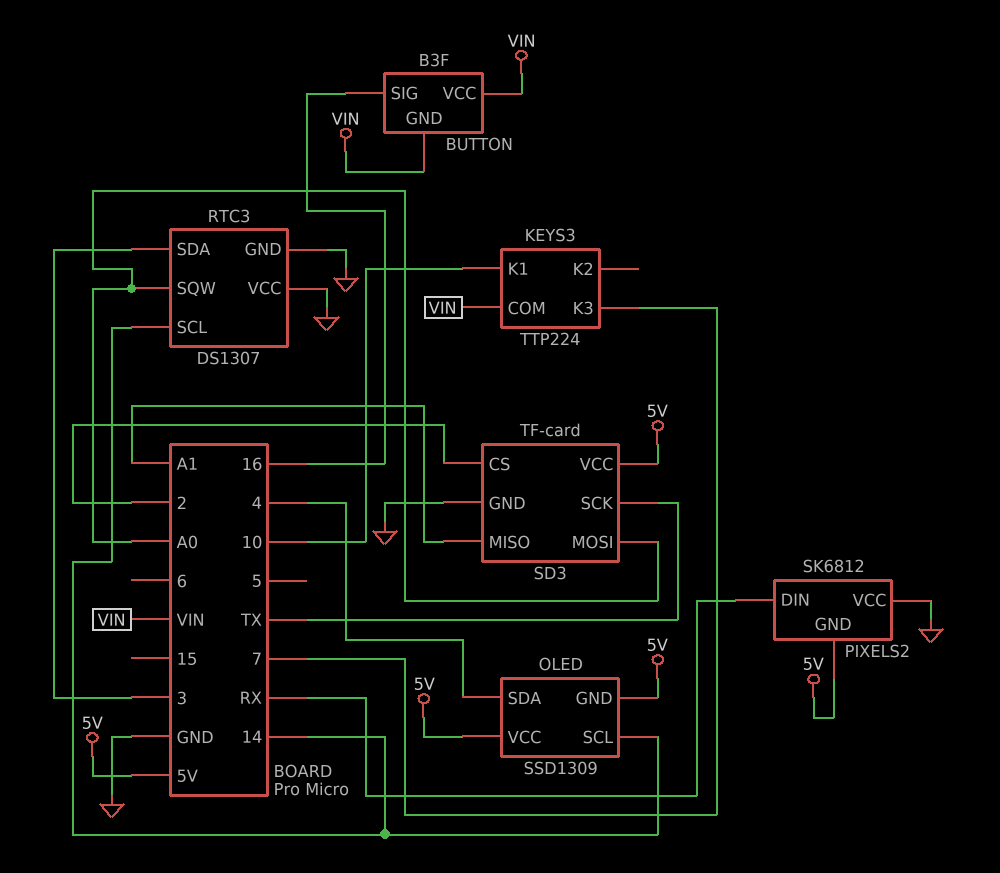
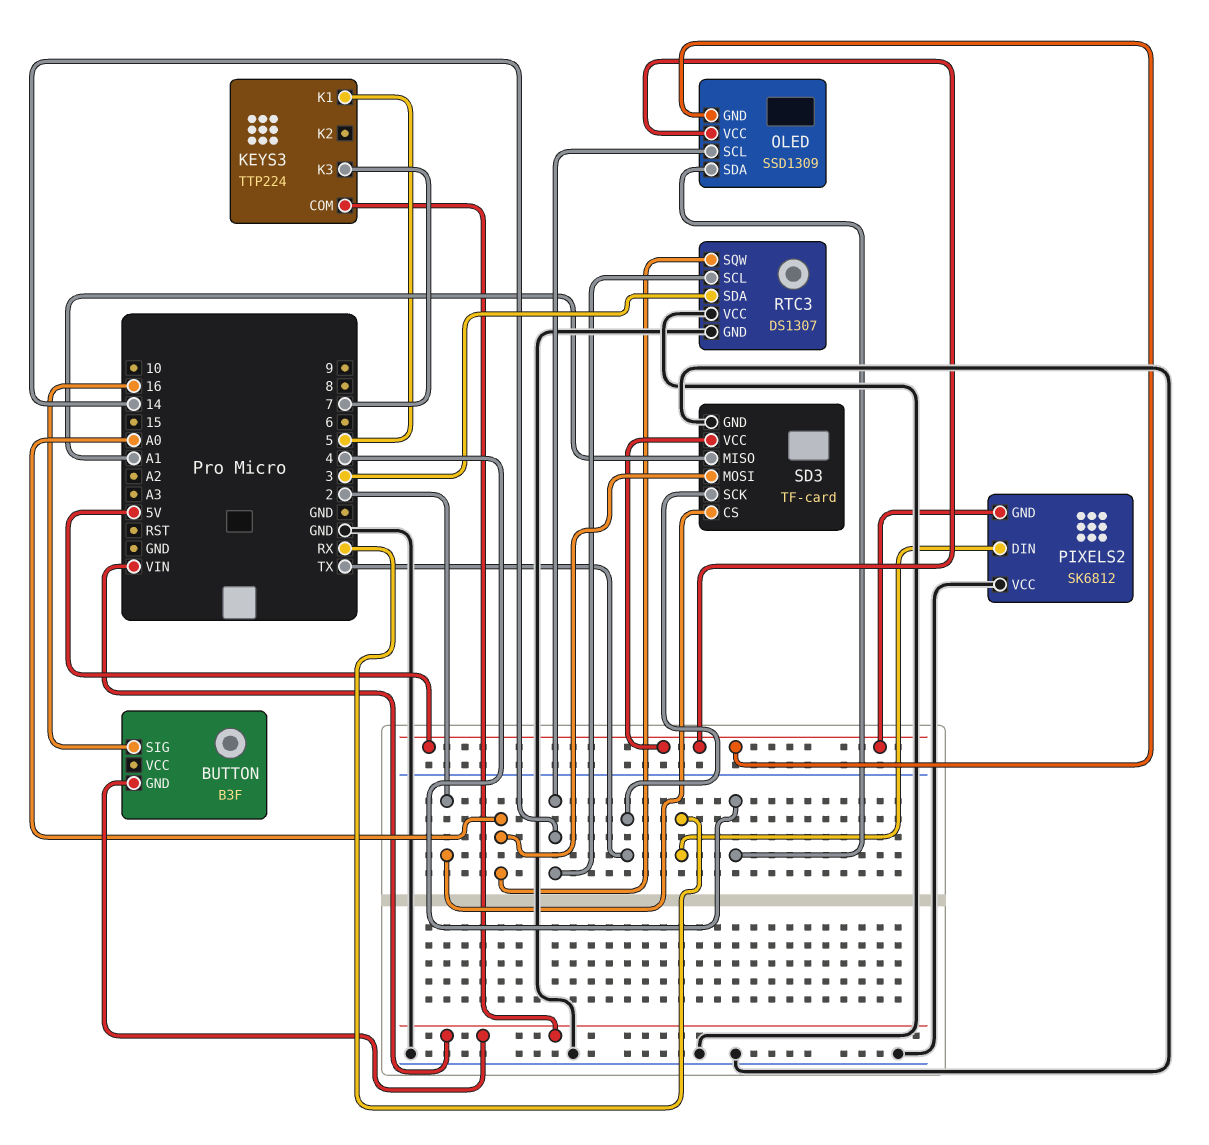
BUTTON pin VCC: VIN -> none
KEYS3 pin K1: 10 -> 5

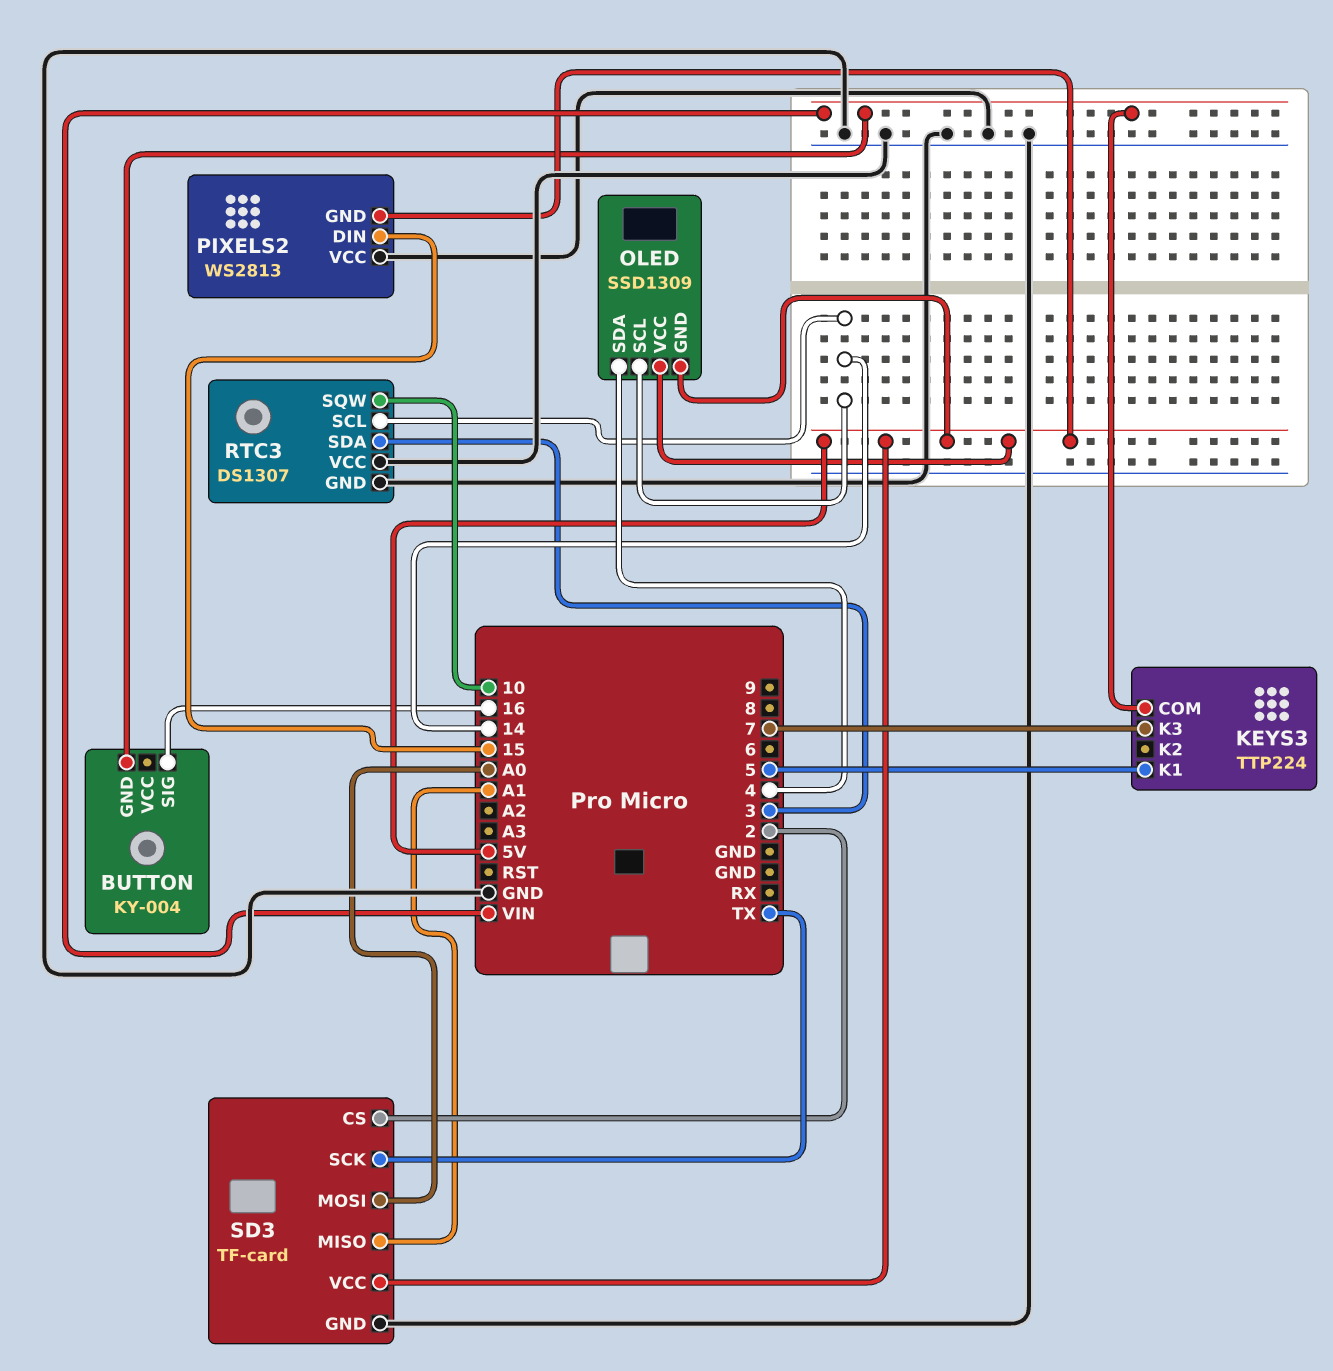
BUTTON: B3F -> KY-004
PIXELS2: SK6812 -> WS2813
PIXELS2 pin DIN: RX -> 15
RTC3 pin SQW: A0 -> 10

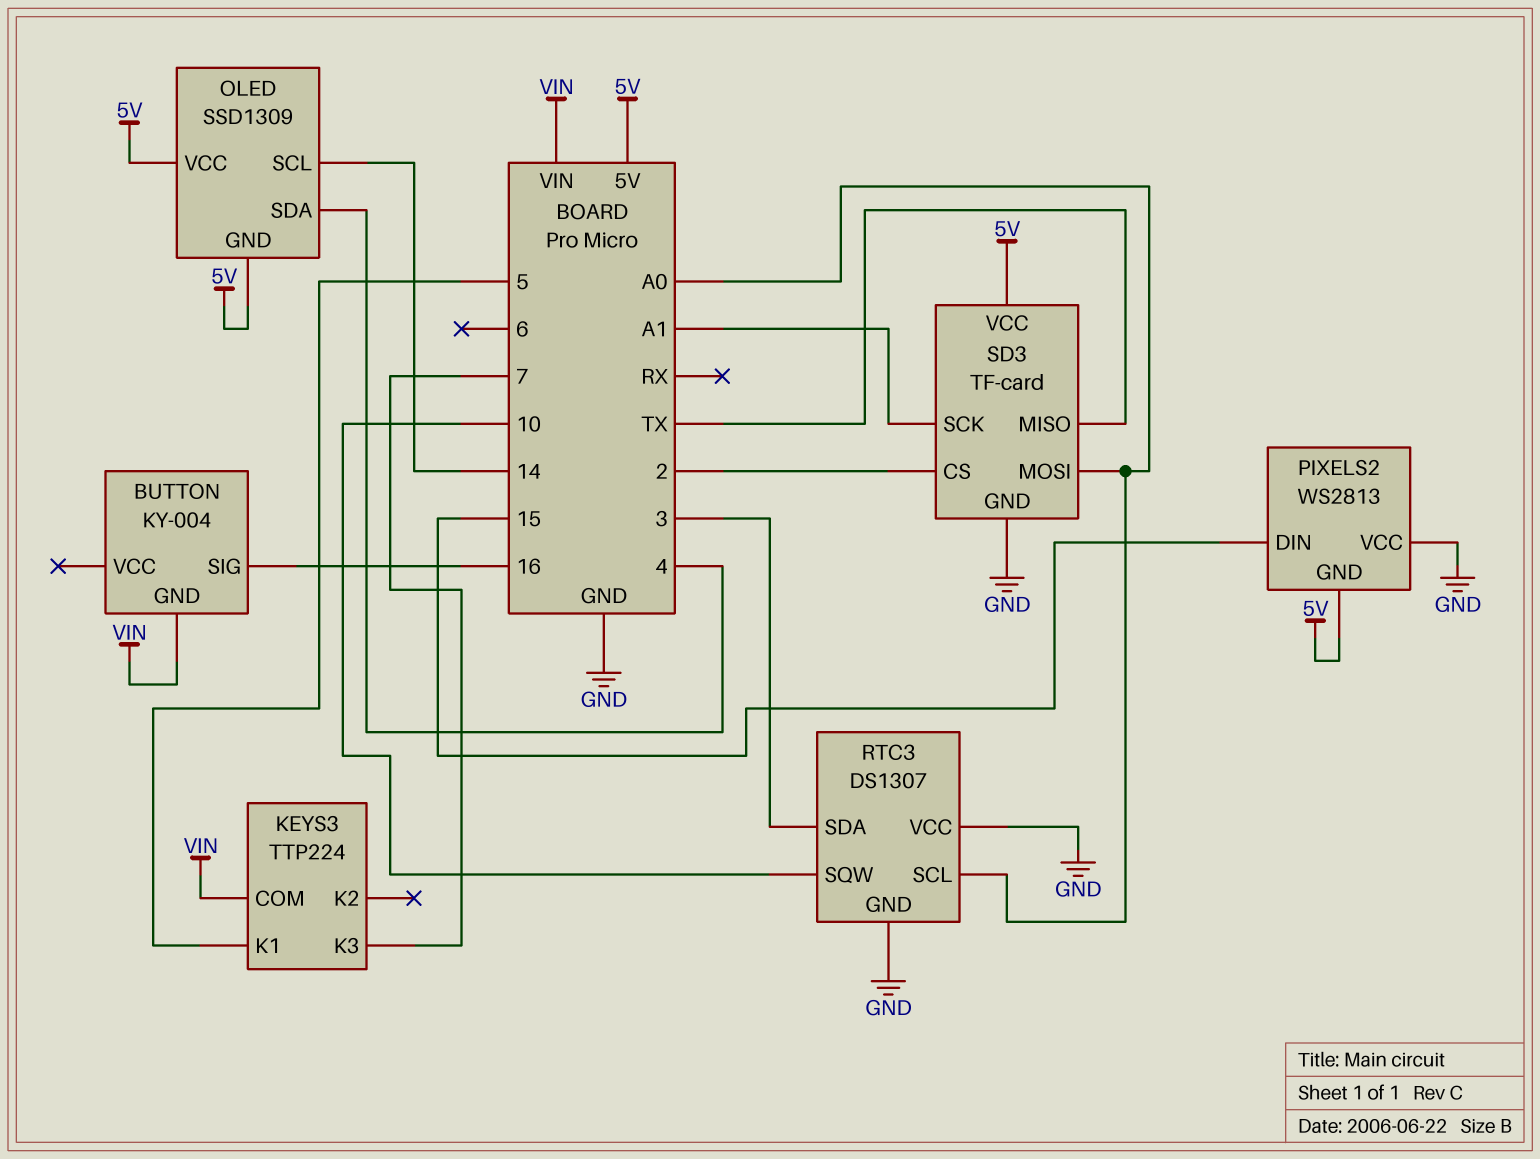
RTC3 pin SCL: 14 -> A0
SD3 pin MISO: A1 -> TX
SD3 pin SCK: TX -> A1

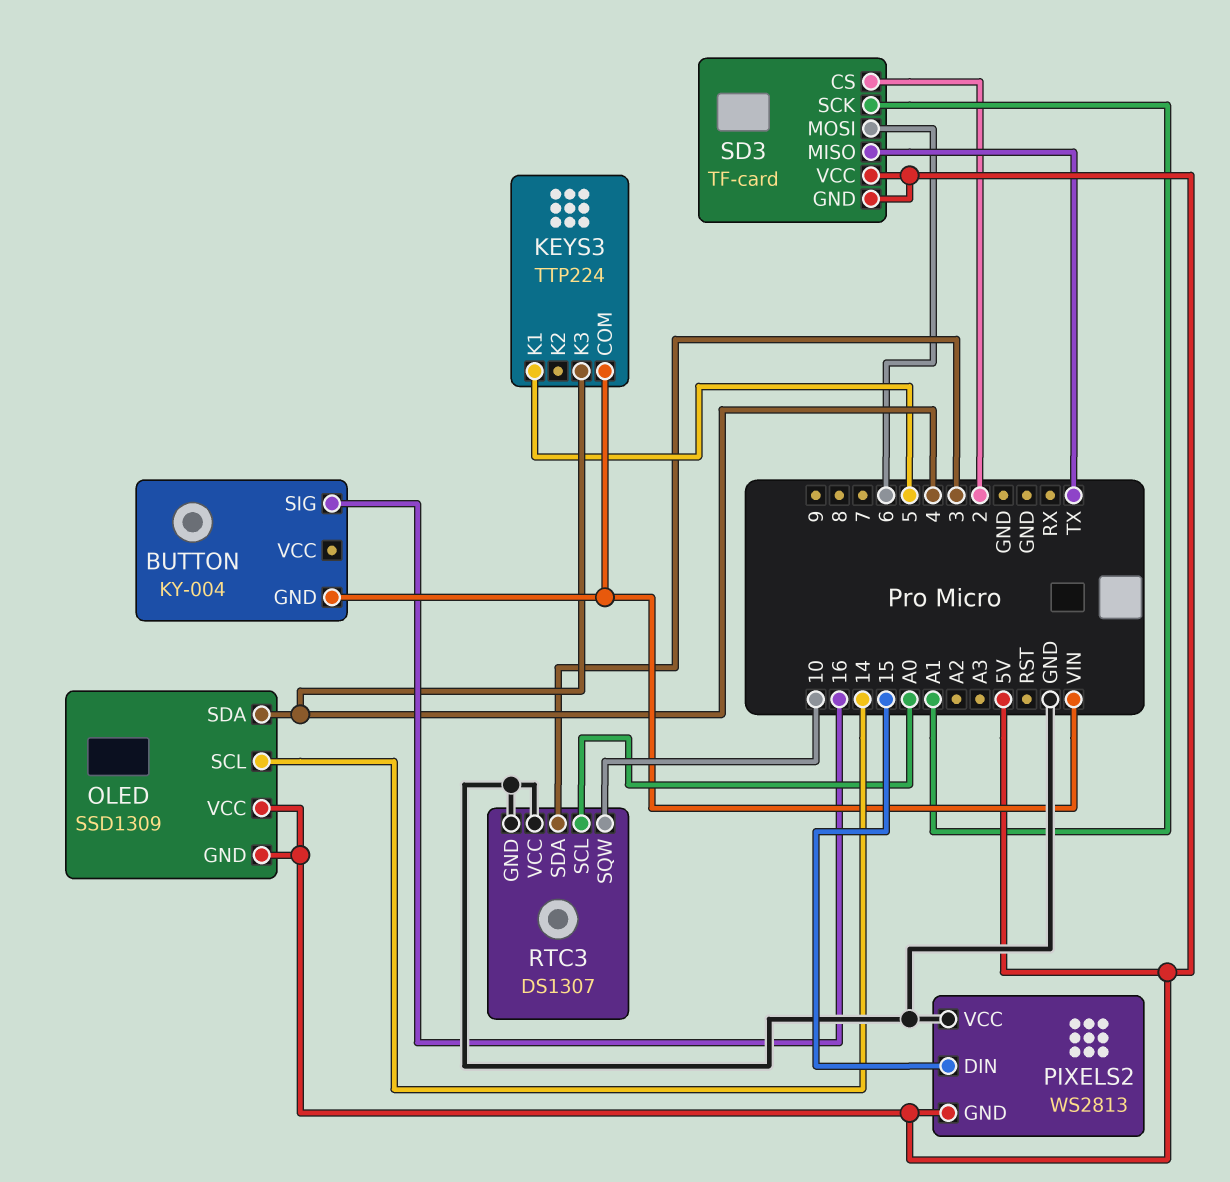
KEYS3 pin K3: 7 -> 4
SD3 pin GND: GND -> 5V
SD3 pin MOSI: A0 -> 6

